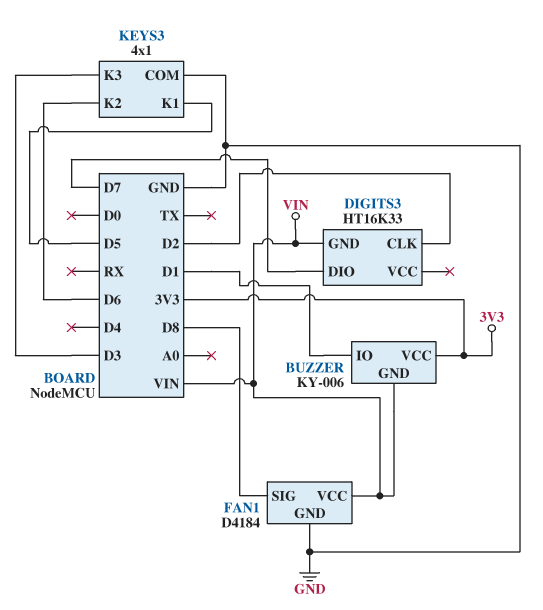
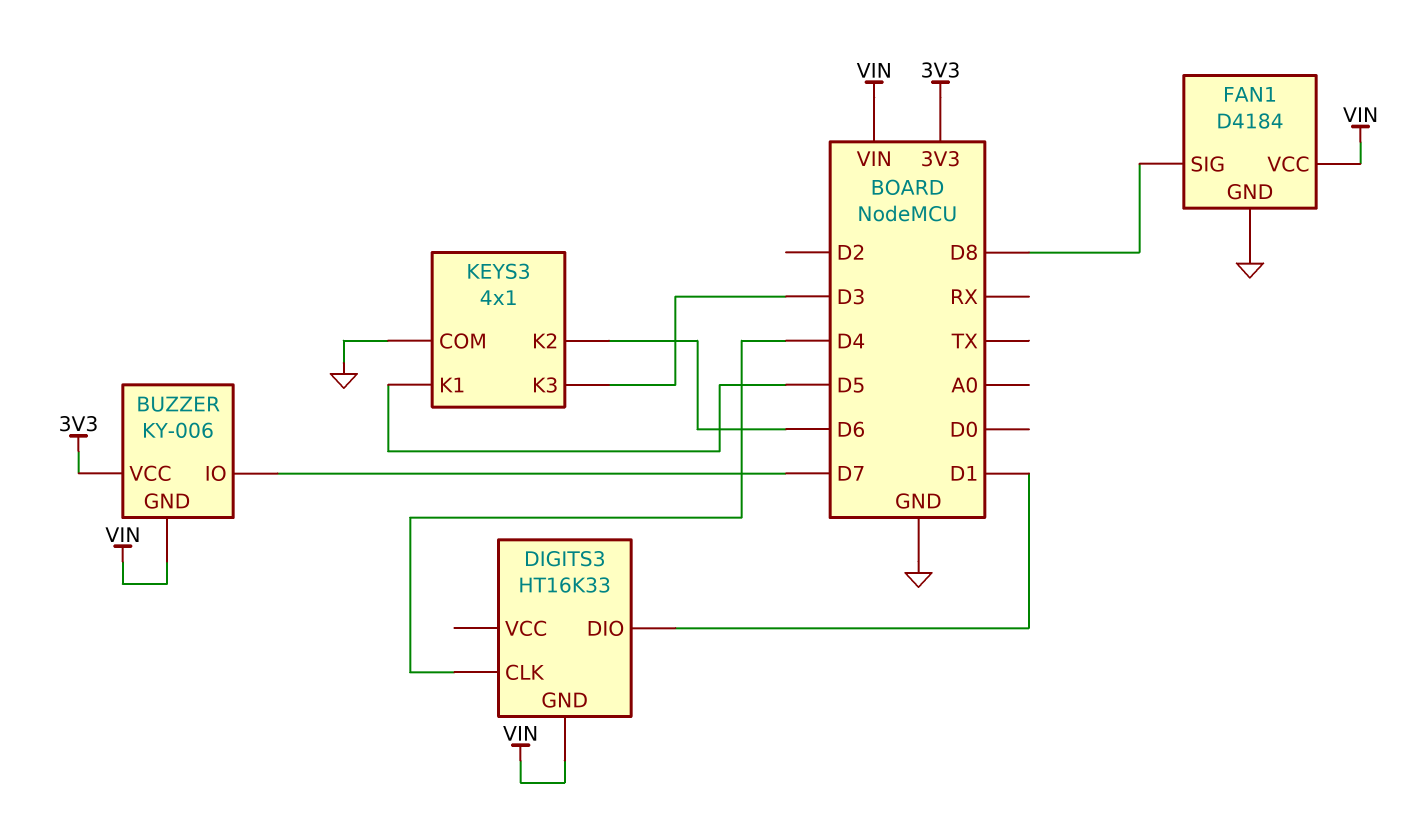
BUZZER pin IO: D1 -> D7
DIGITS3 pin CLK: D2 -> D4
DIGITS3 pin DIO: D7 -> D1

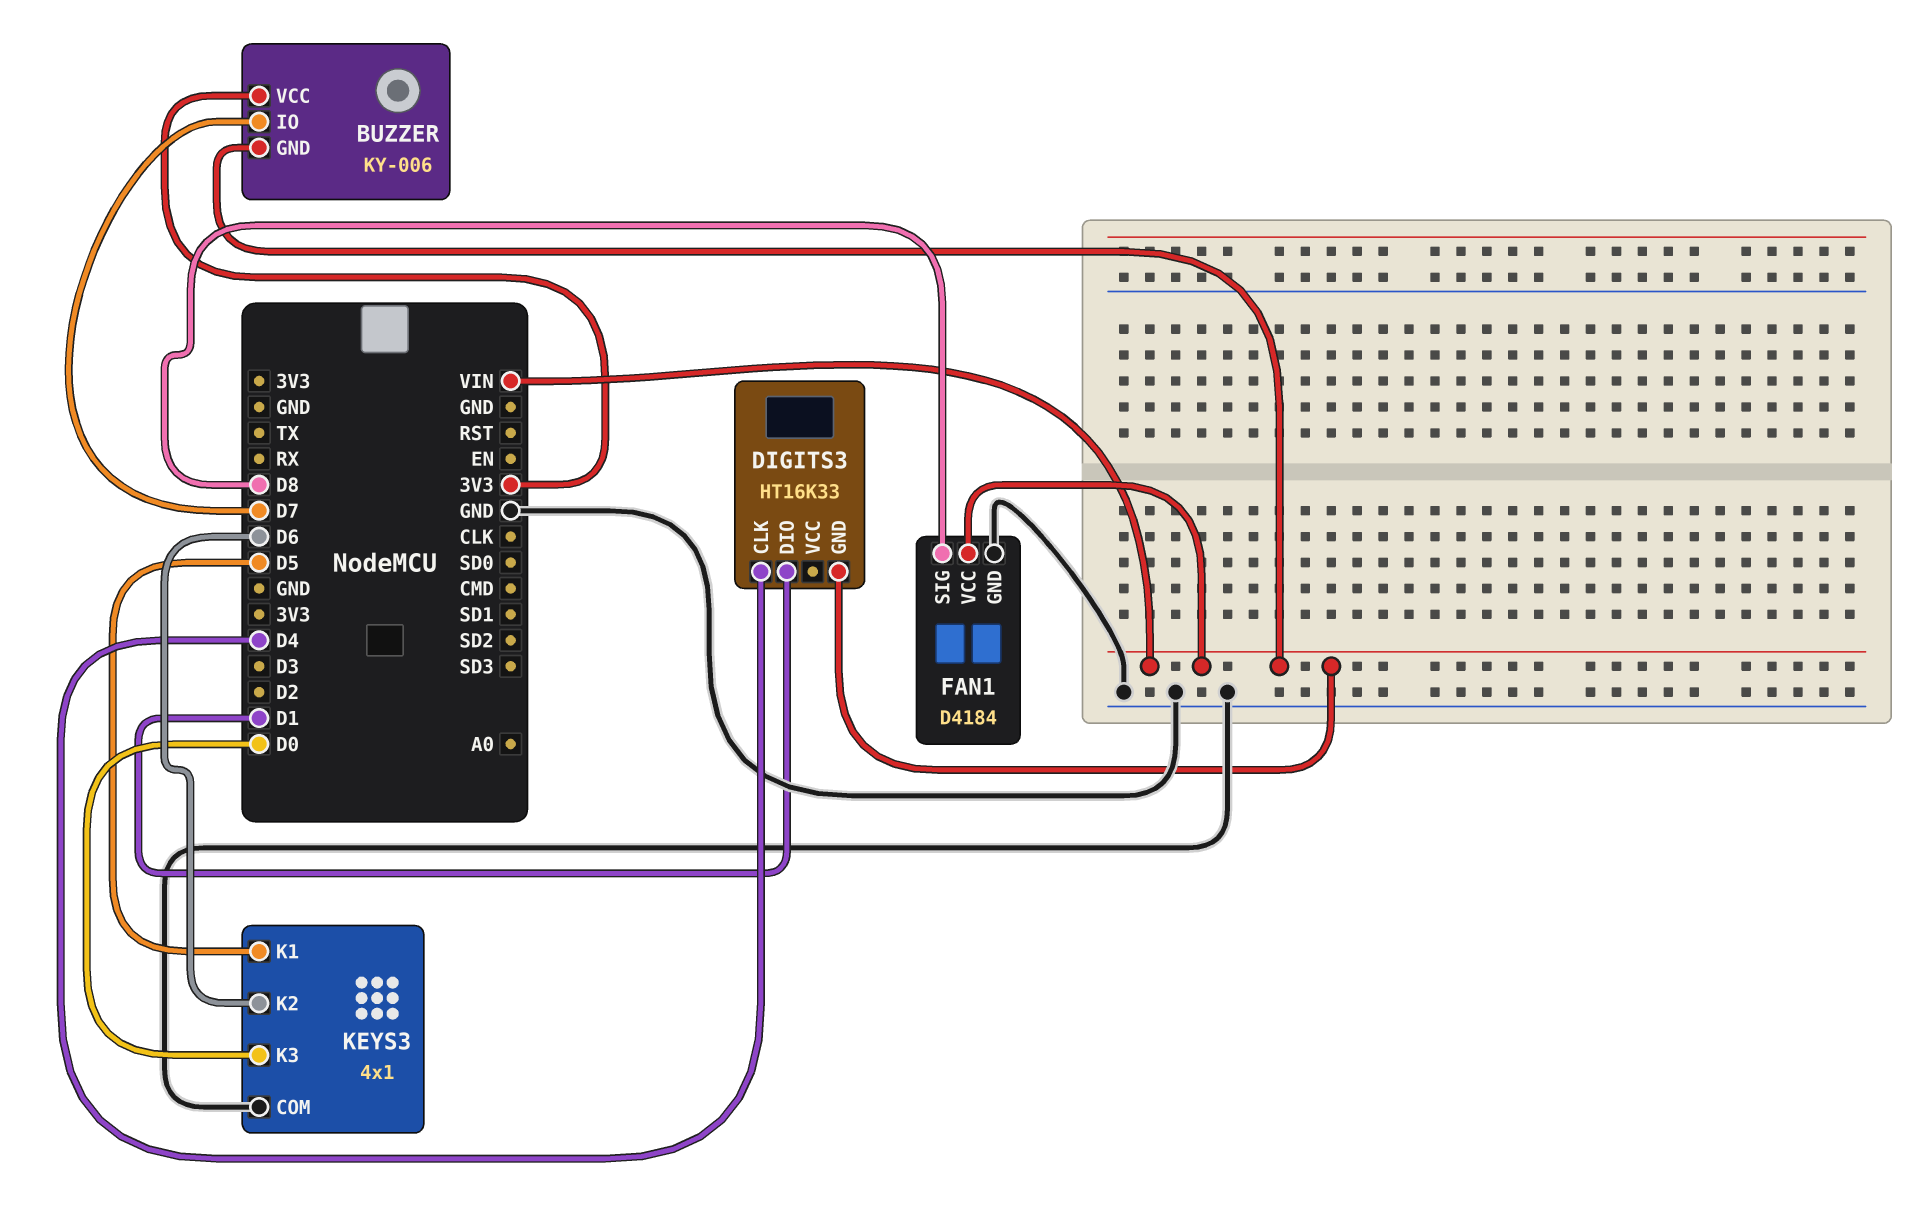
KEYS3 pin K3: D3 -> D0

